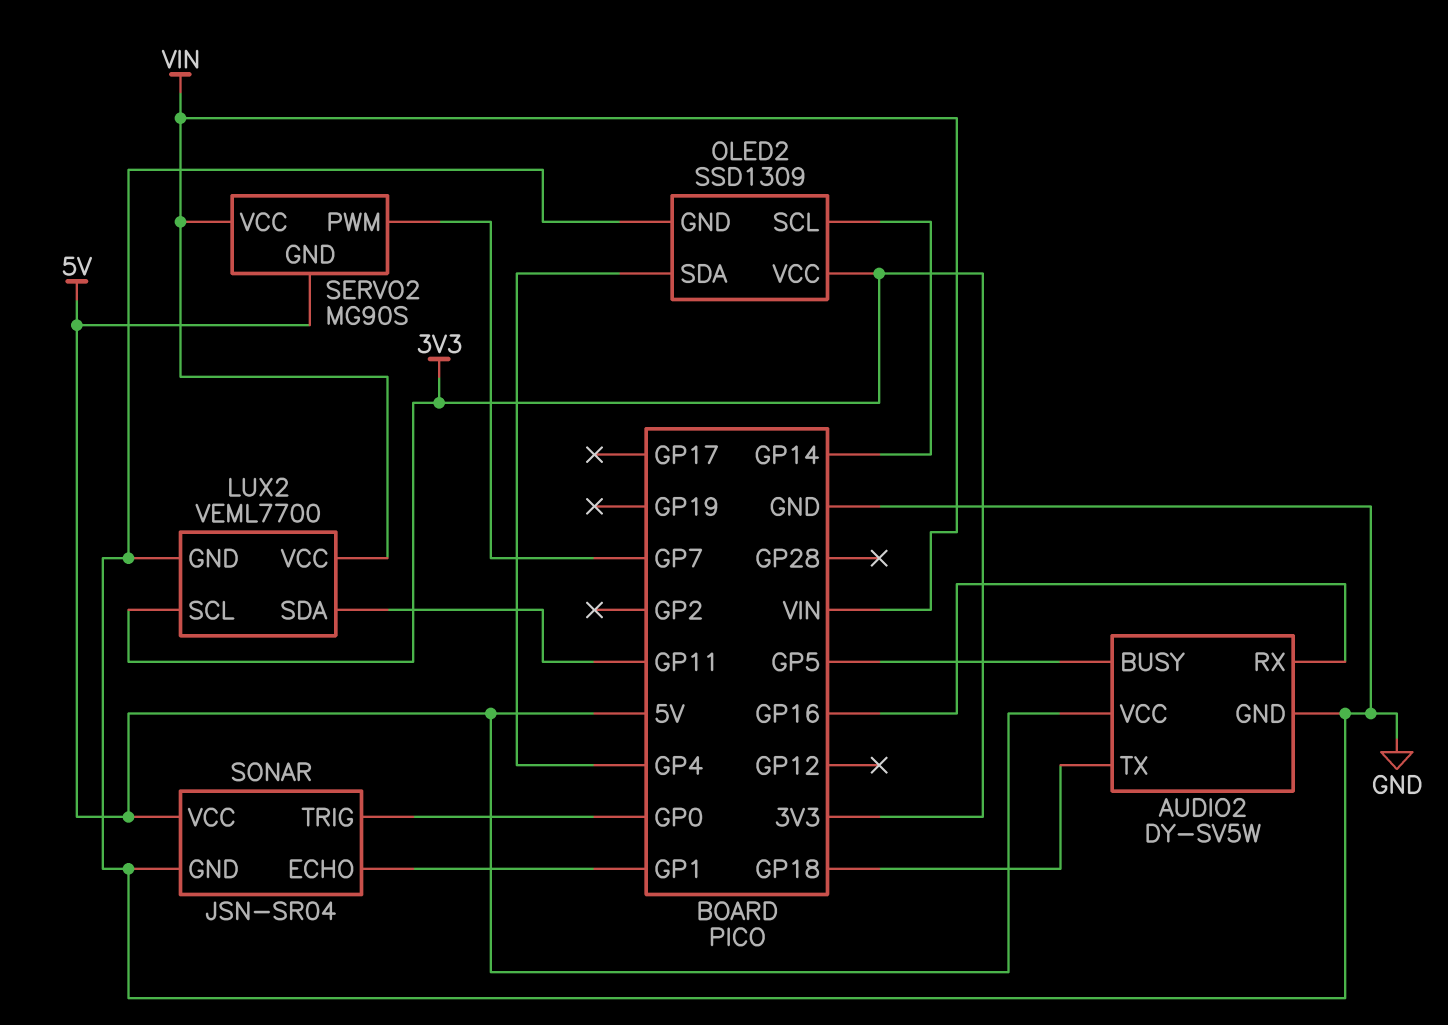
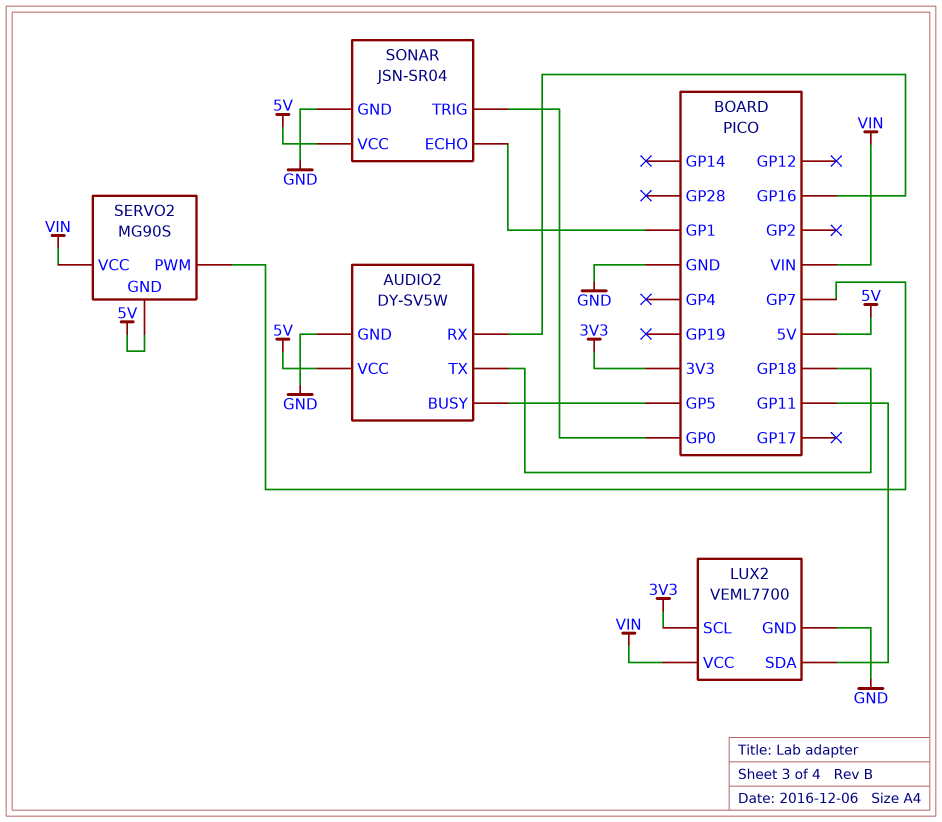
OLED2: SSD1309 -> none
OLED2 pin GND: GND -> none
OLED2 pin SCL: GP14 -> none
OLED2 pin SDA: GP4 -> none
OLED2 pin VCC: 3V3 -> none

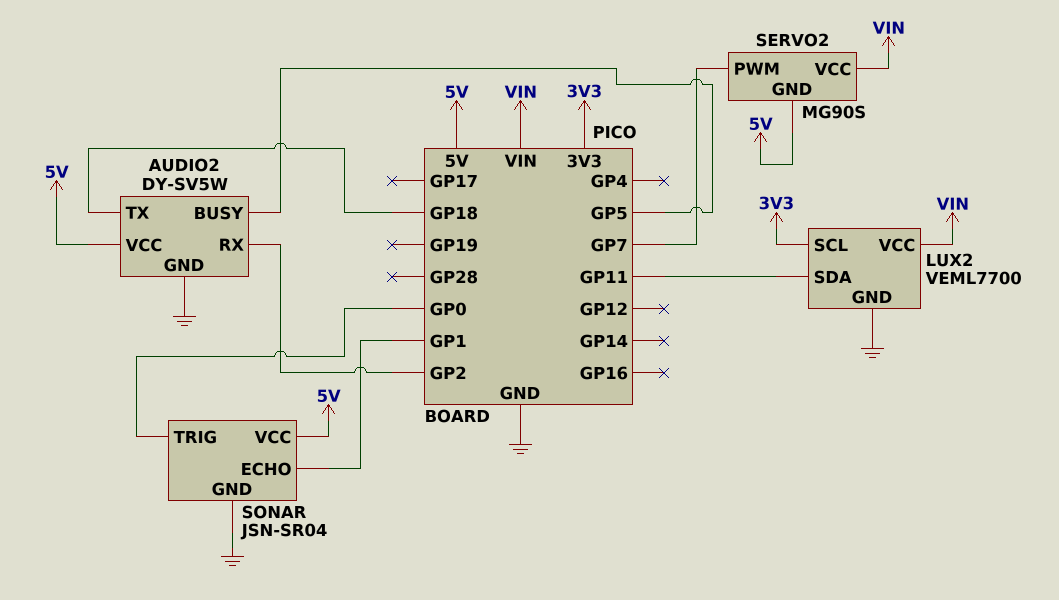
AUDIO2 pin RX: GP16 -> GP2

